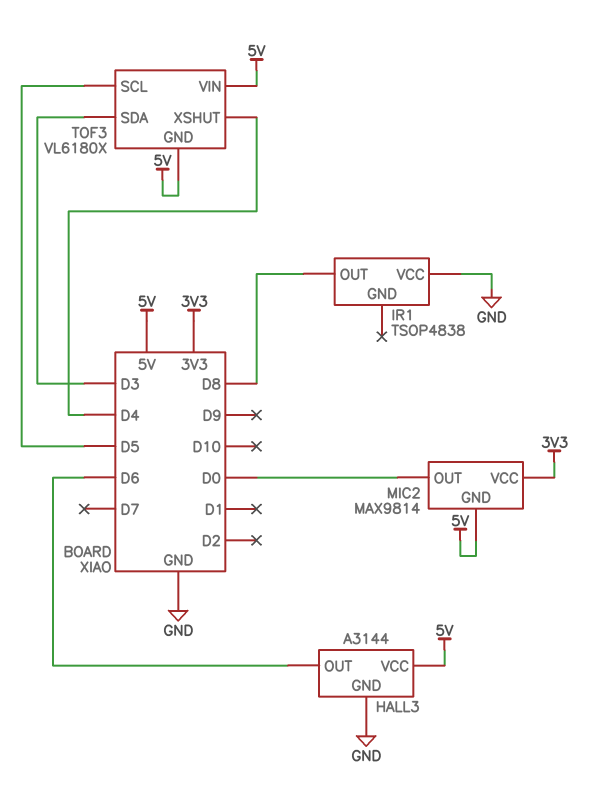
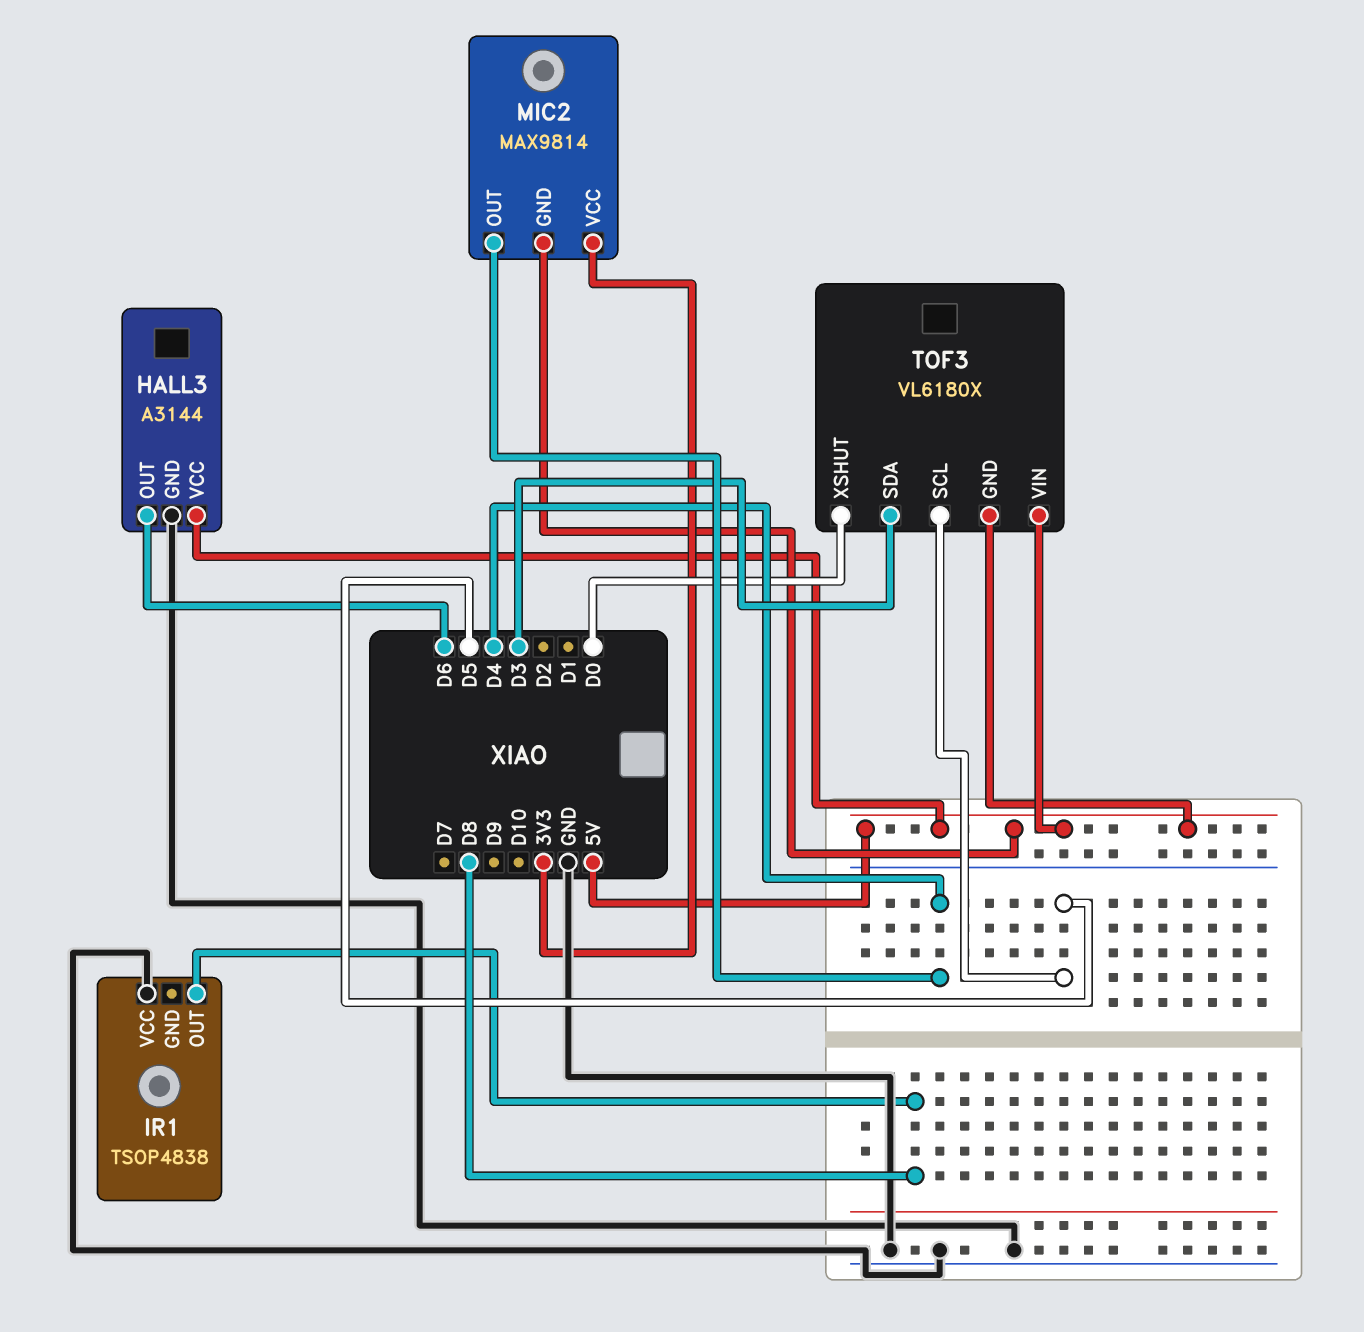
MIC2 pin OUT: D0 -> D4
TOF3 pin XSHUT: D4 -> D0

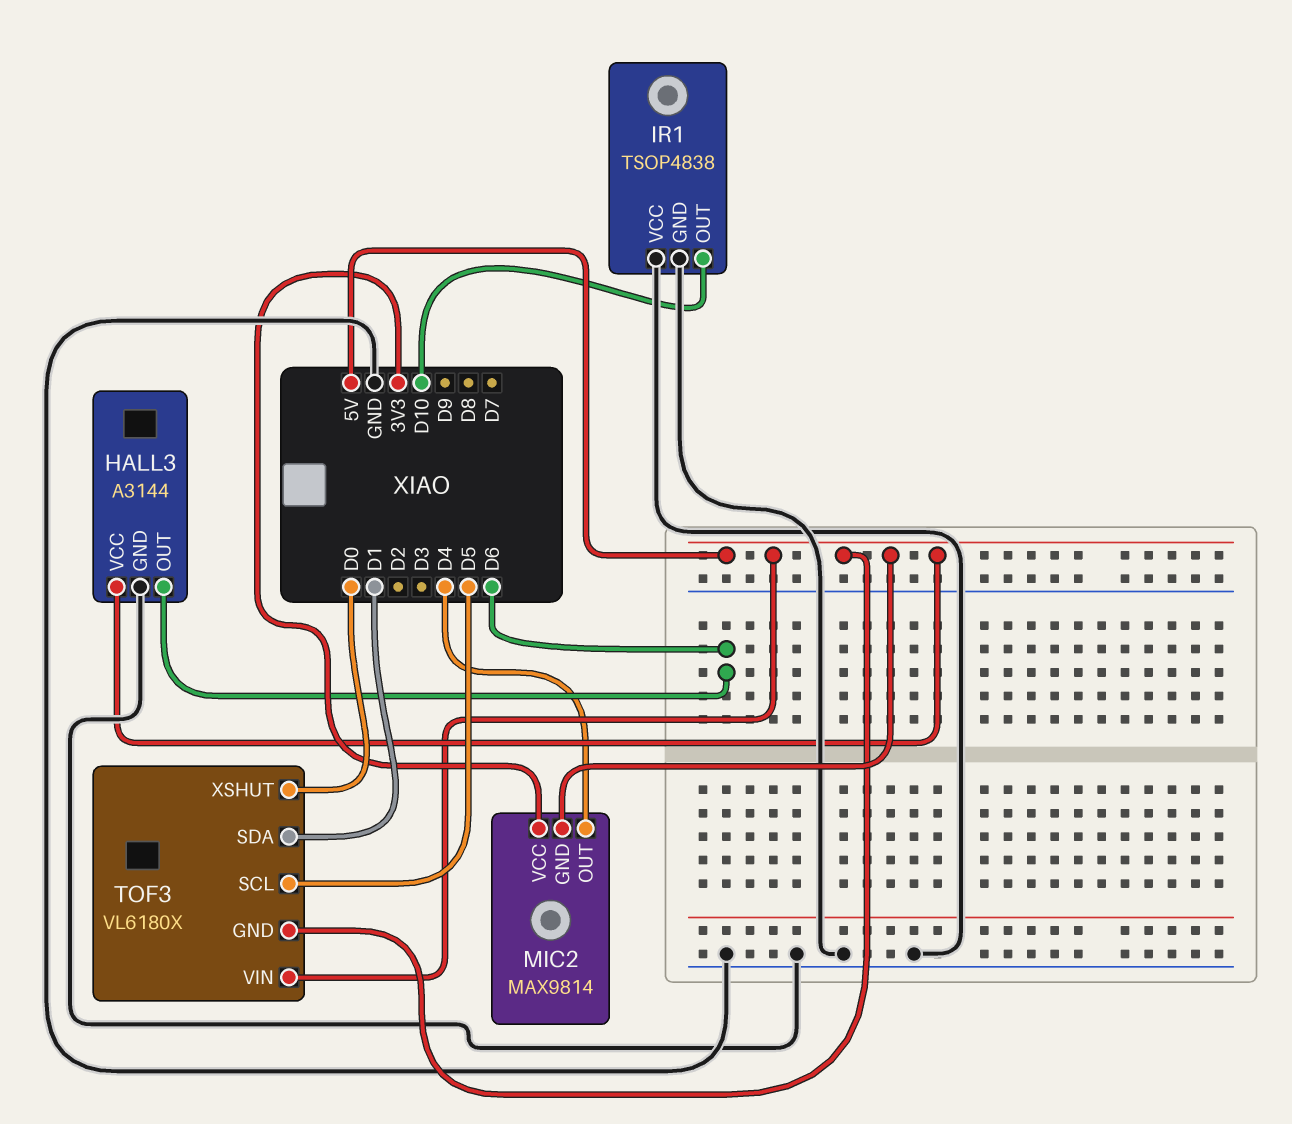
IR1 pin GND: none -> GND
IR1 pin OUT: D8 -> D10
TOF3 pin SDA: D3 -> D1

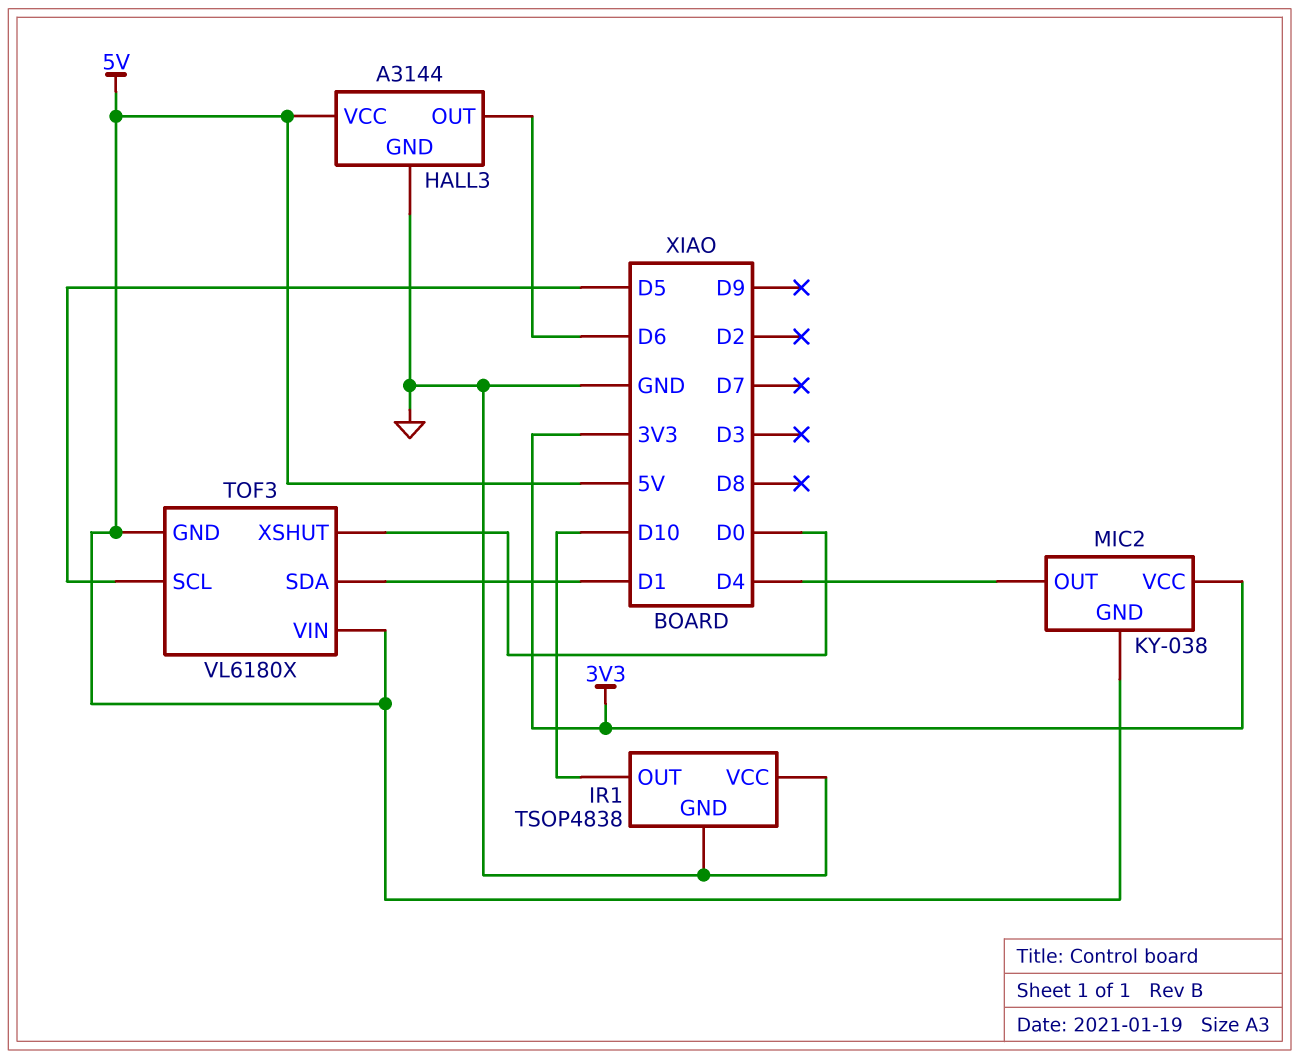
MIC2: MAX9814 -> KY-038

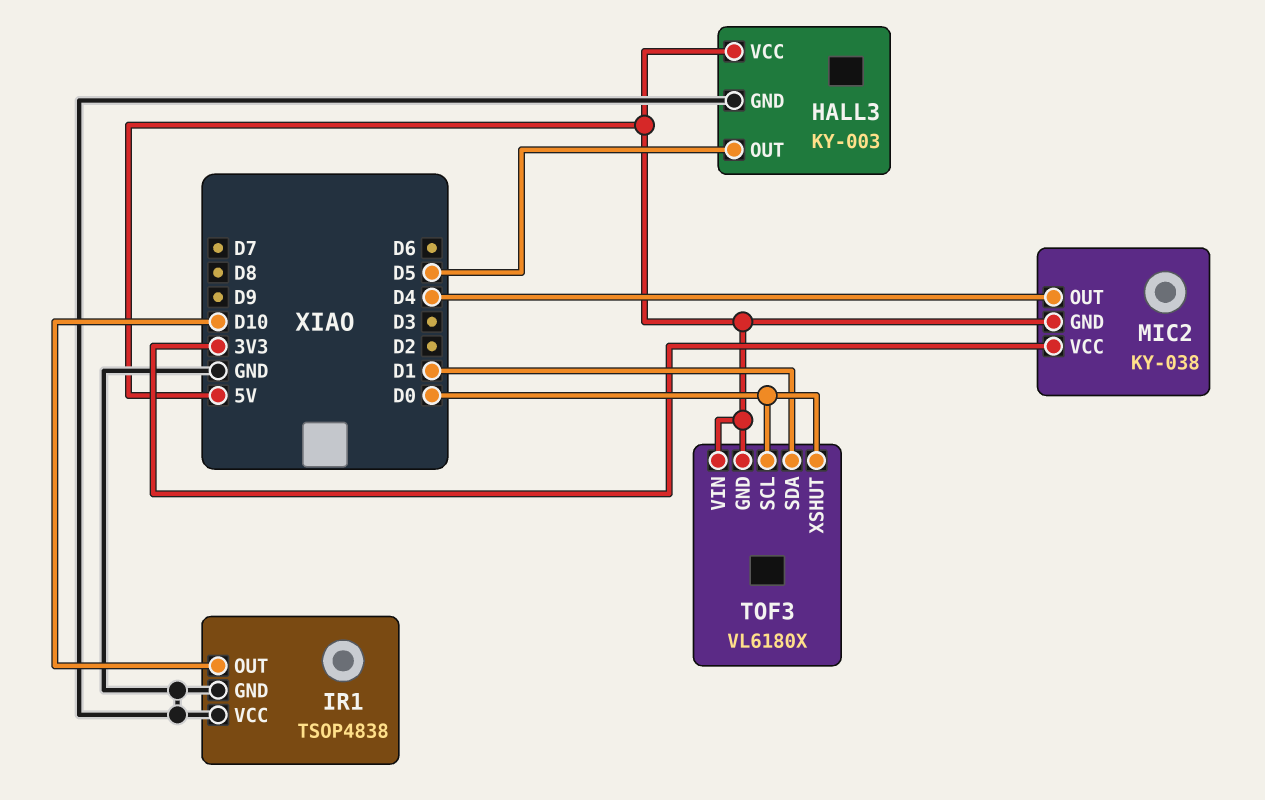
HALL3: A3144 -> KY-003
HALL3 pin OUT: D6 -> D5
TOF3 pin SCL: D5 -> D0

